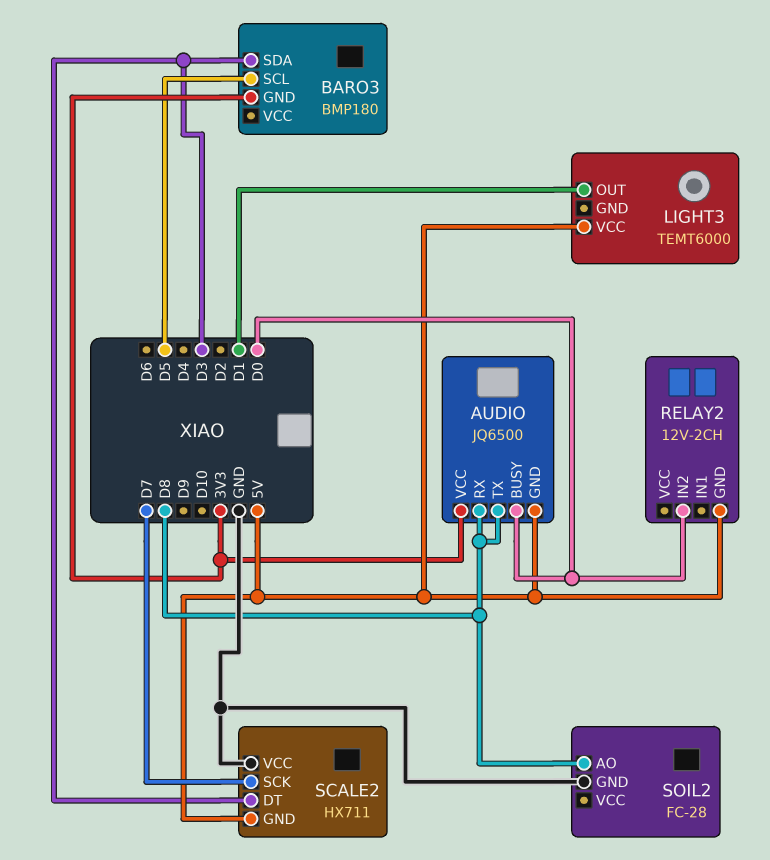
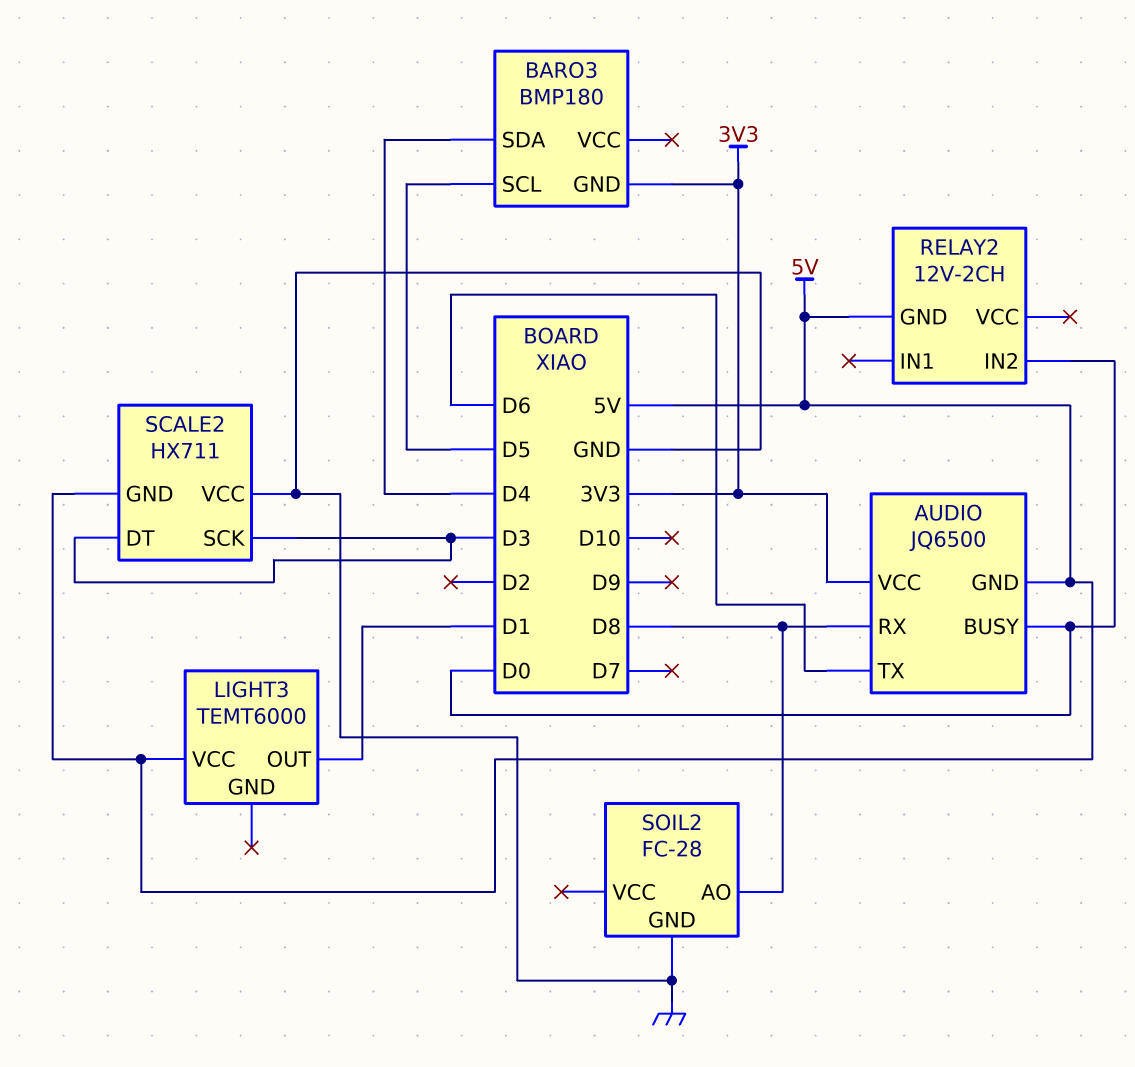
AUDIO pin TX: D8 -> D6
BARO3 pin SDA: D3 -> D4
SCALE2 pin SCK: D7 -> D3

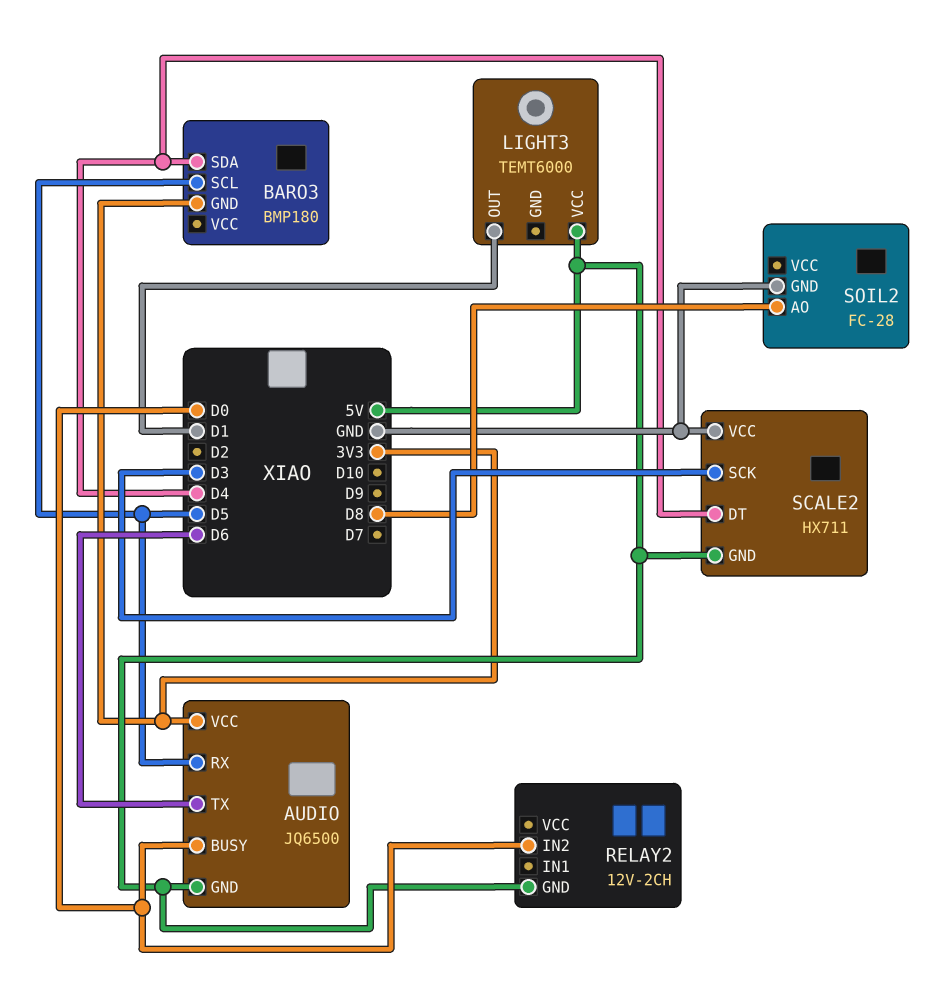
AUDIO pin RX: D8 -> D5
SCALE2 pin DT: D3 -> D4

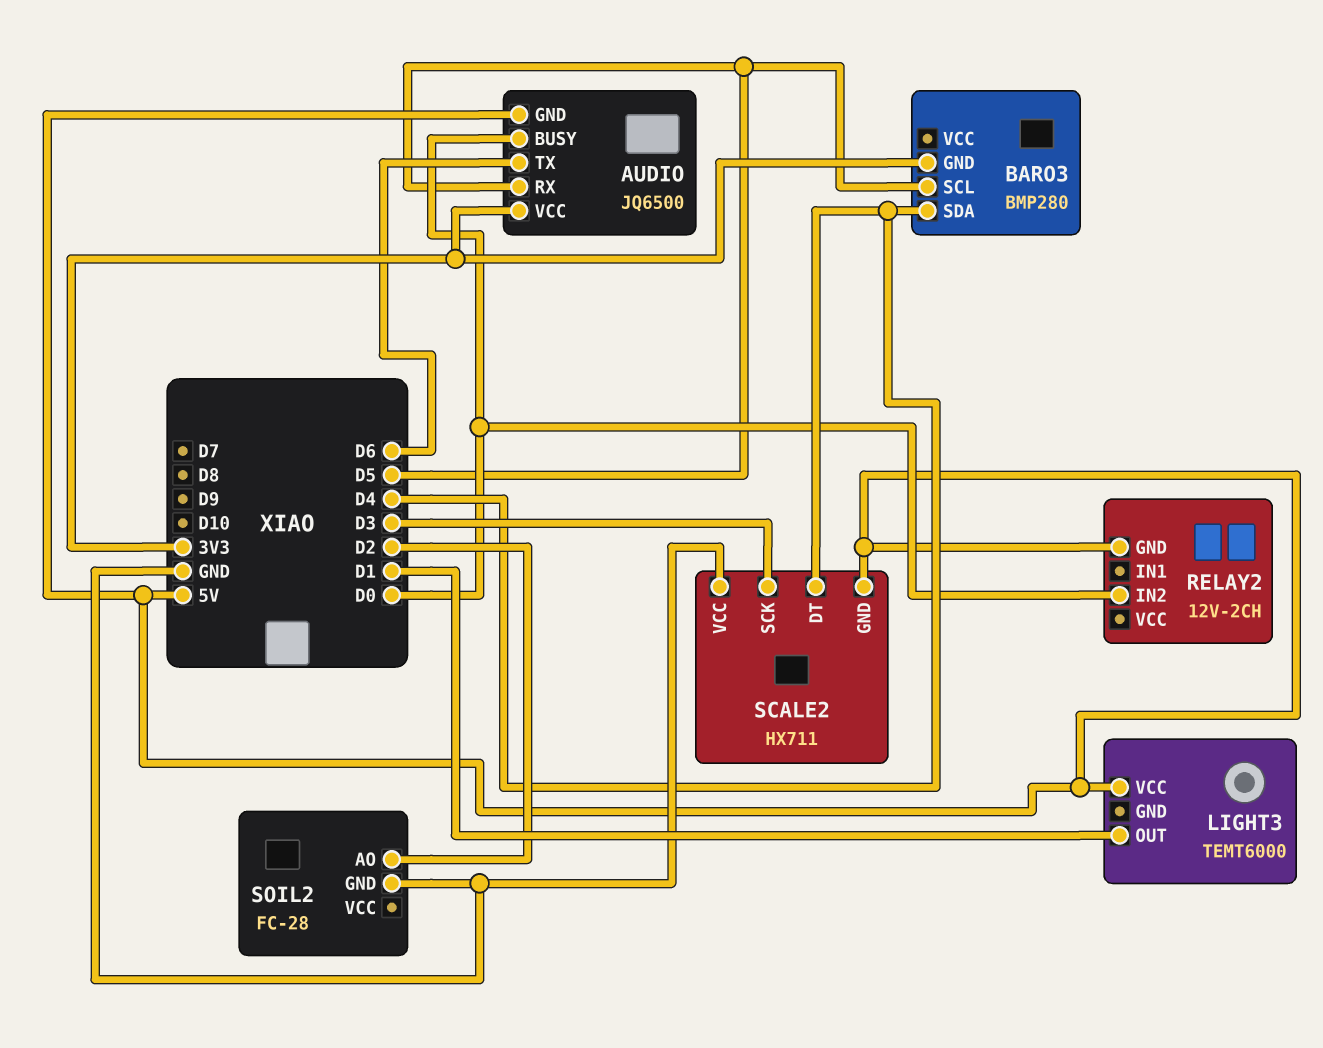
BARO3: BMP180 -> BMP280
SOIL2 pin AO: D8 -> D2

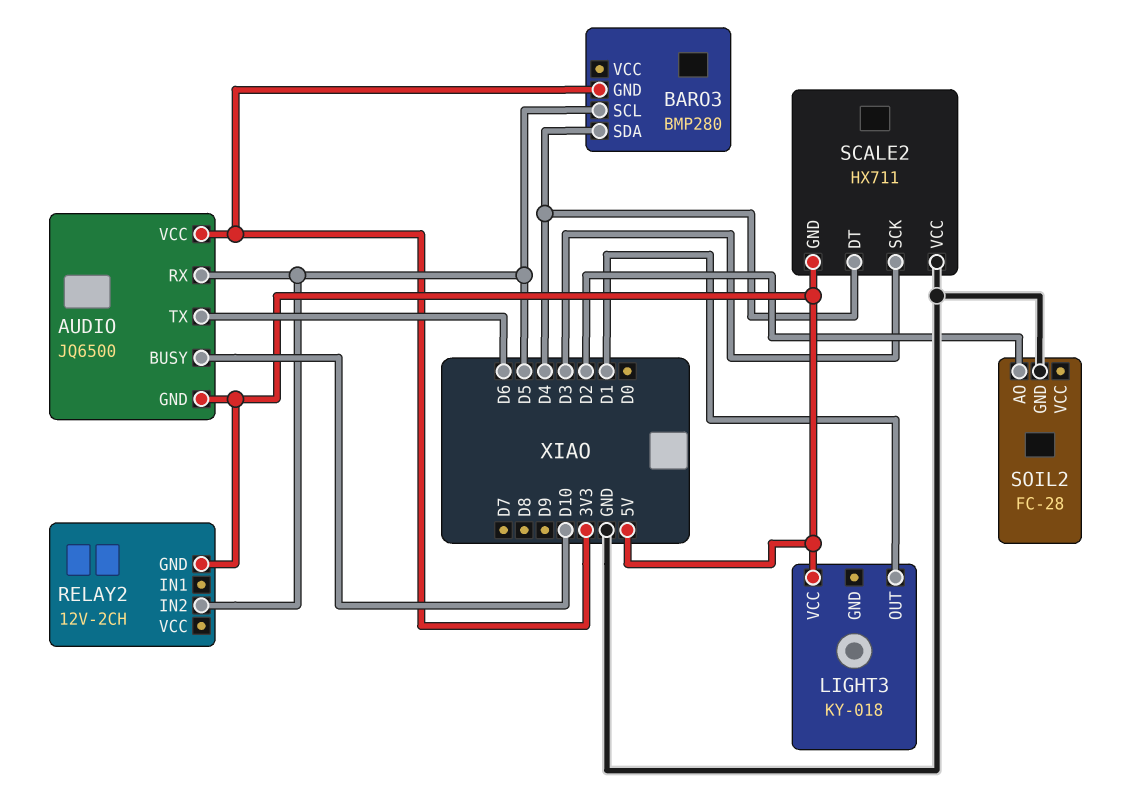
AUDIO pin BUSY: D0 -> D10
LIGHT3: TEMT6000 -> KY-018
RELAY2 pin IN2: D0 -> D5

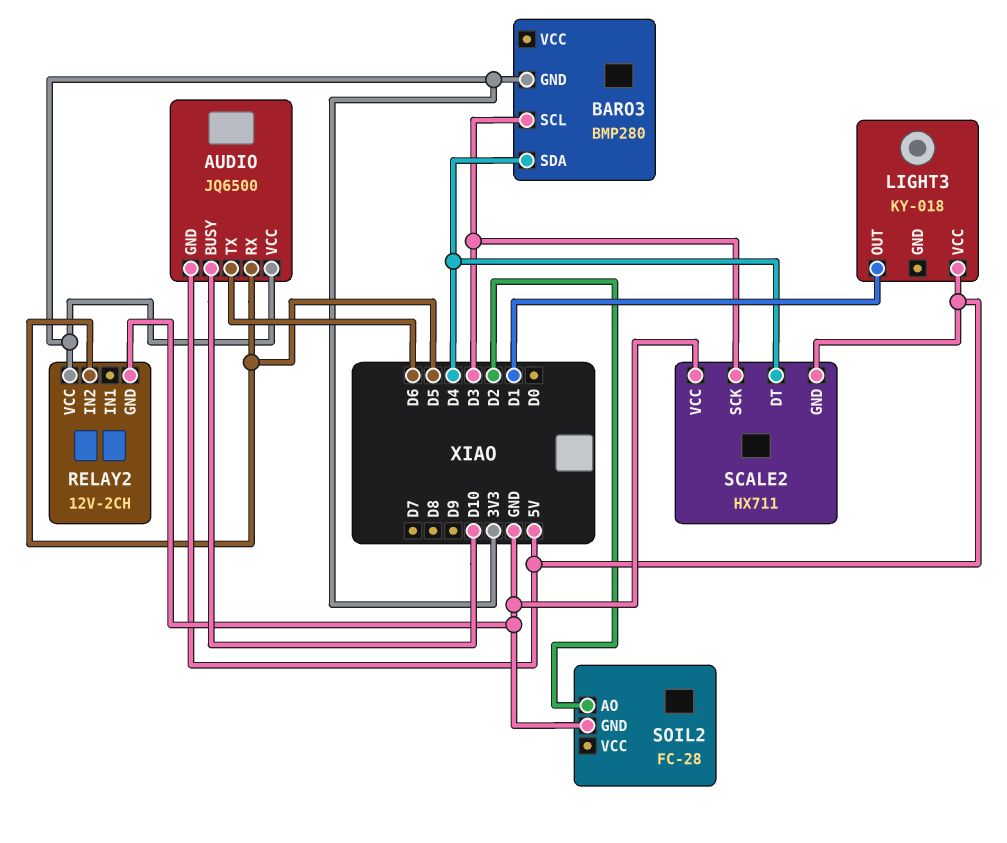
BARO3 pin SCL: D5 -> D3
RELAY2 pin GND: 5V -> GND
RELAY2 pin VCC: none -> 3V3

